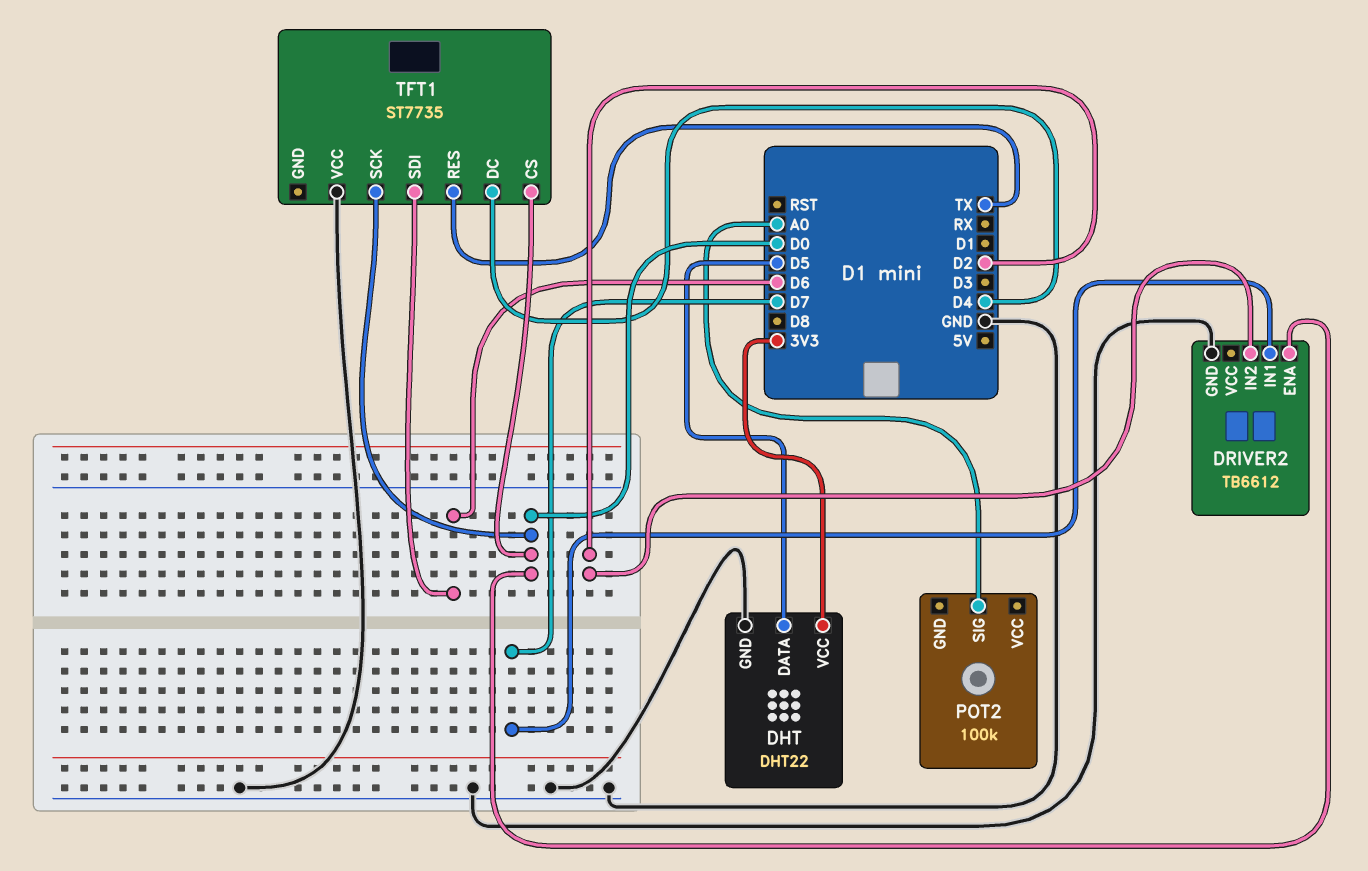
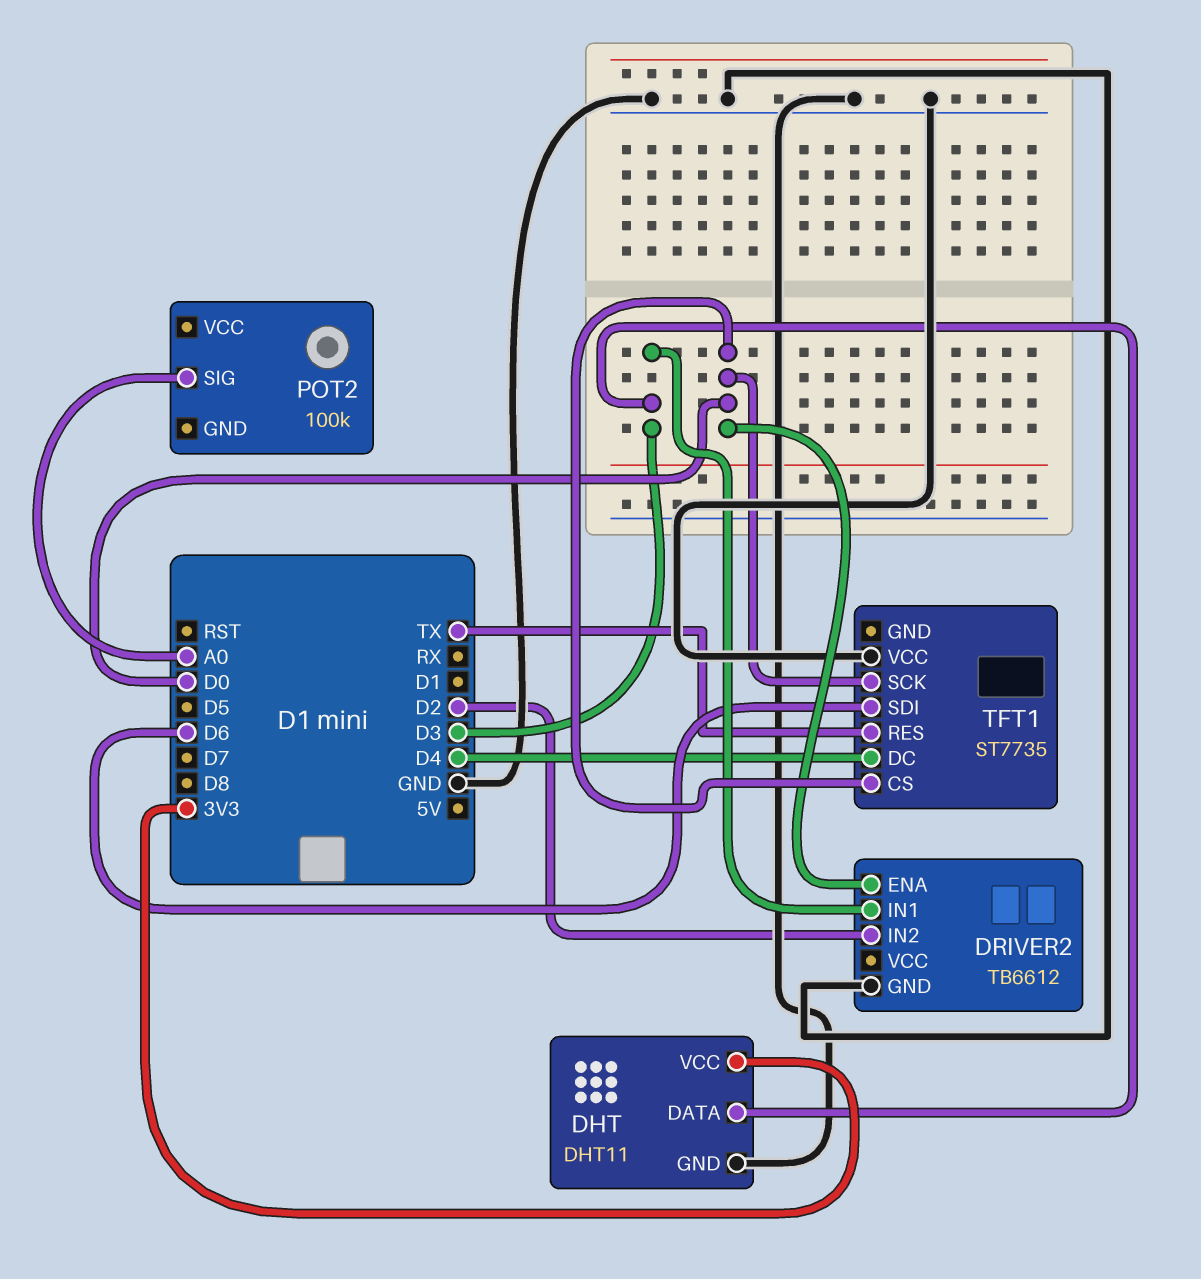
DHT: DHT22 -> DHT11
DHT pin DATA: D5 -> D3
DRIVER2 pin IN1: D7 -> D3

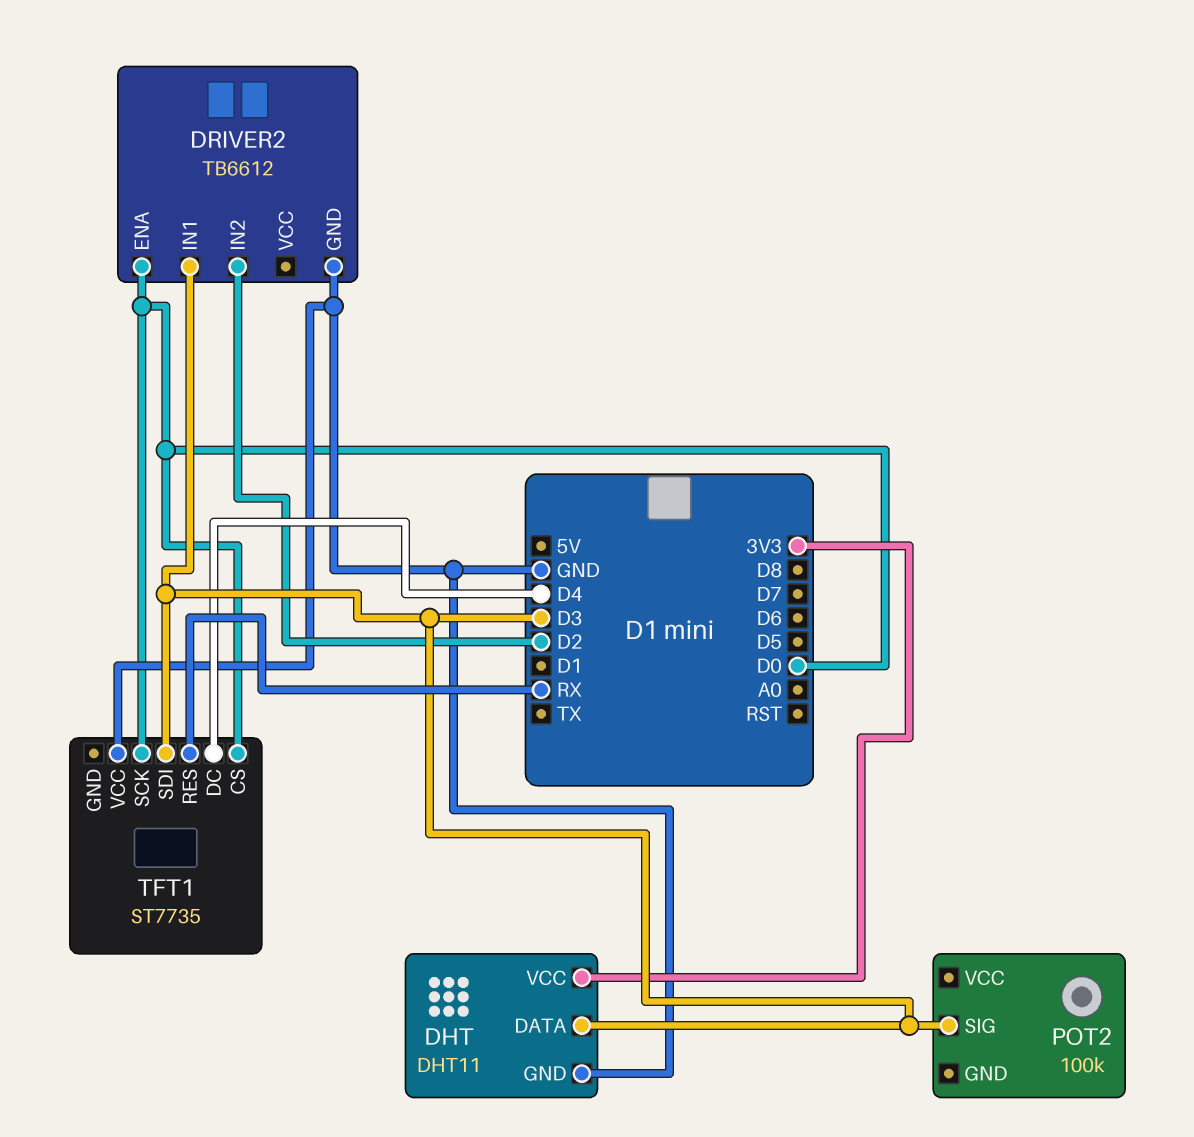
POT2 pin SIG: A0 -> D3
TFT1 pin RES: TX -> RX
TFT1 pin SDI: D6 -> D3

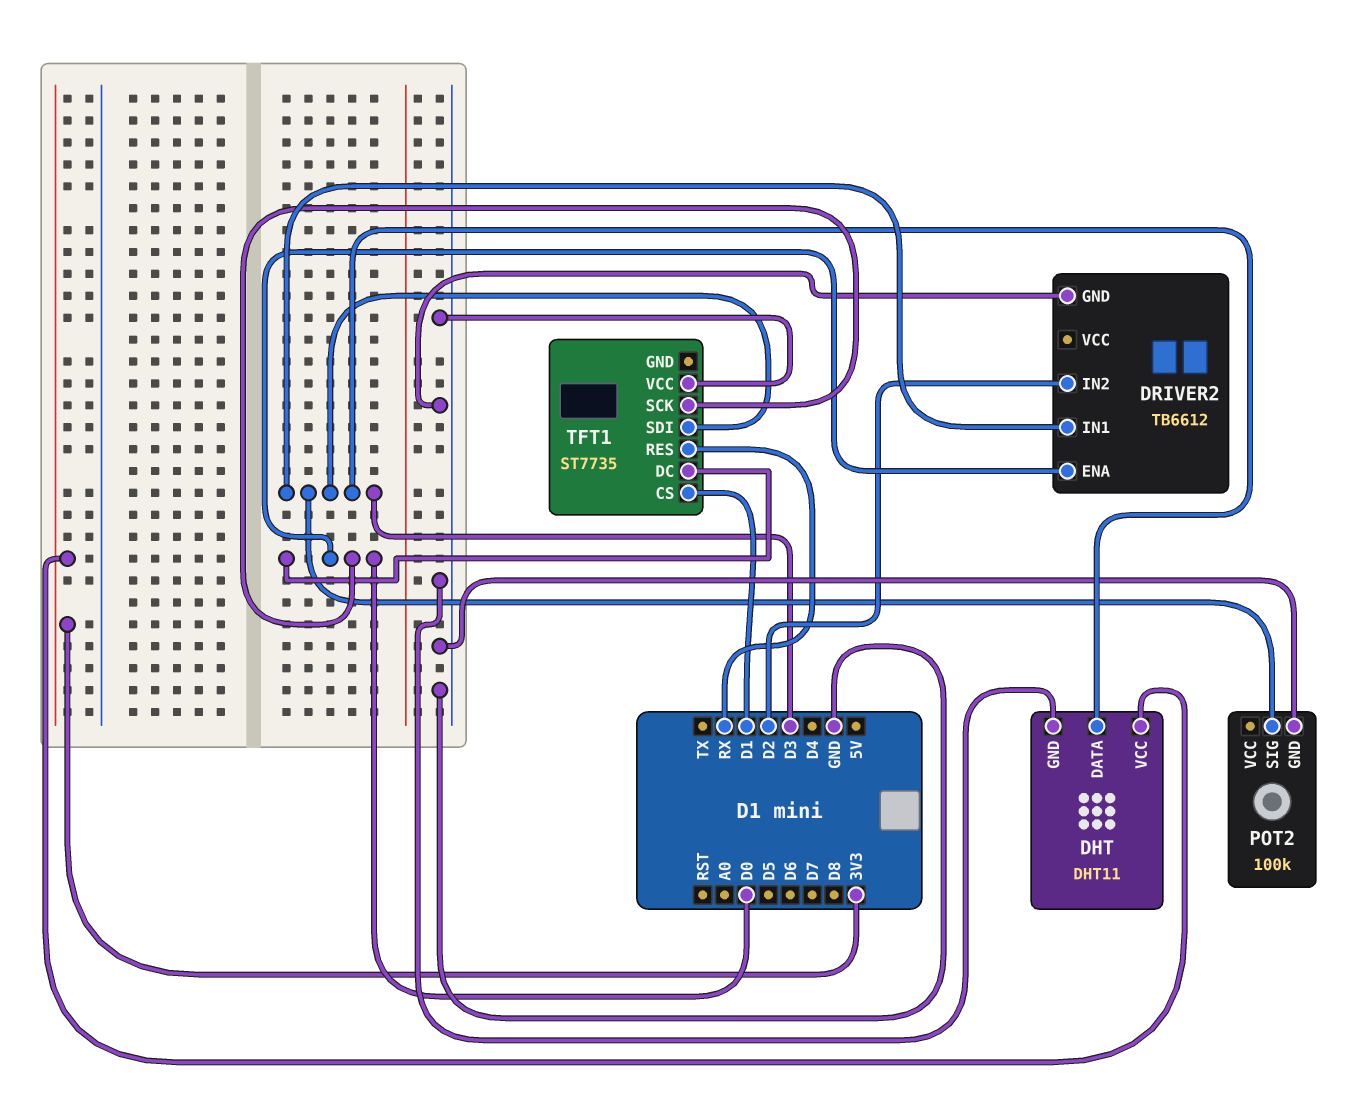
POT2 pin GND: none -> GND
TFT1 pin CS: D0 -> D1
TFT1 pin DC: D4 -> D0

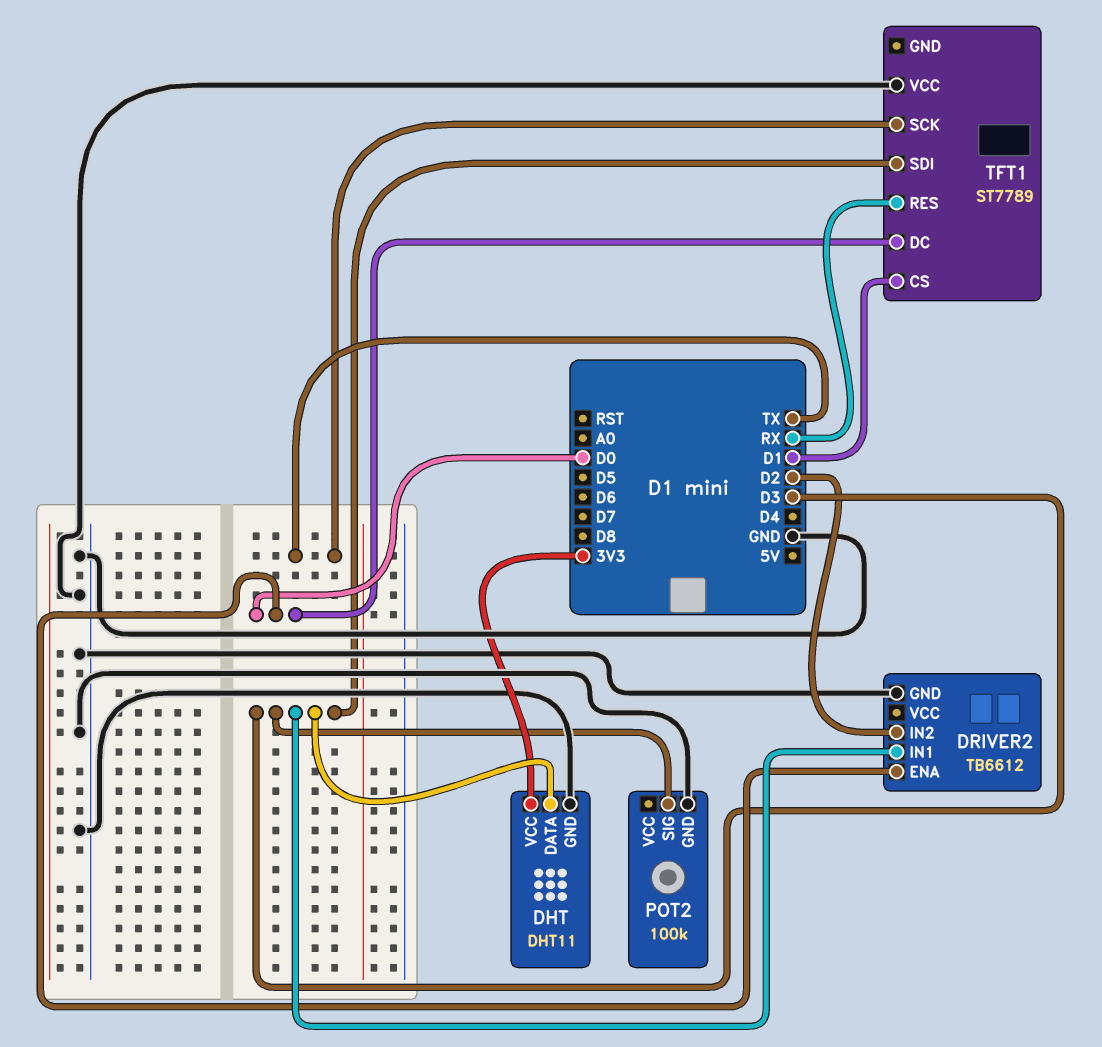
TFT1: ST7735 -> ST7789
TFT1 pin SCK: D0 -> TX

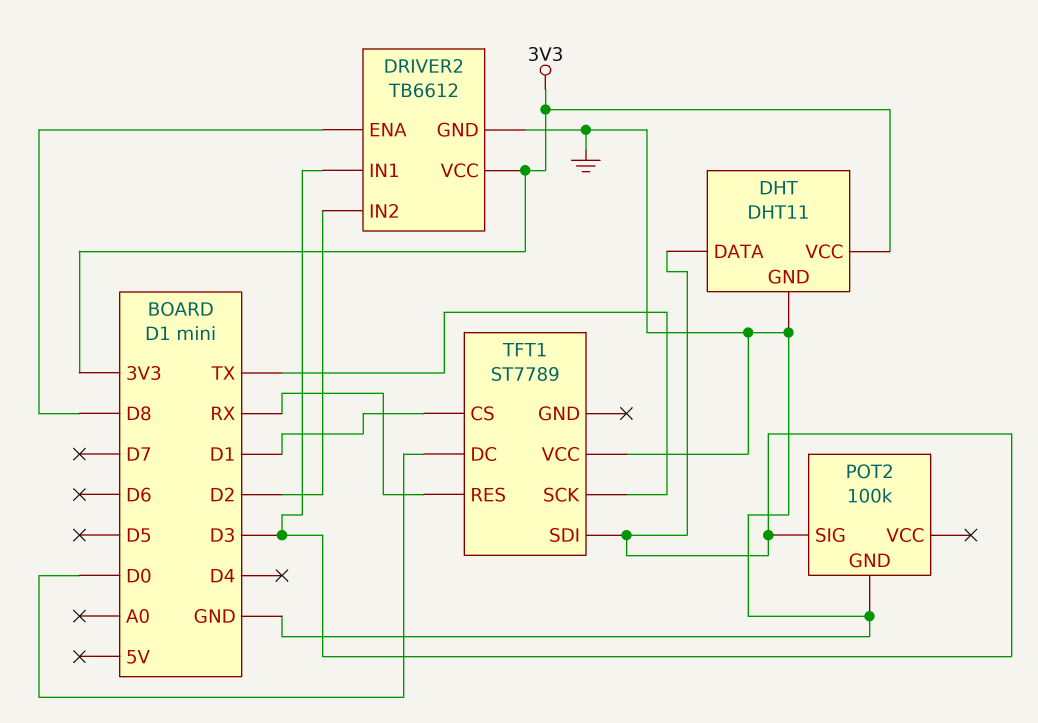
DRIVER2 pin ENA: D0 -> D8
DRIVER2 pin VCC: none -> 3V3

